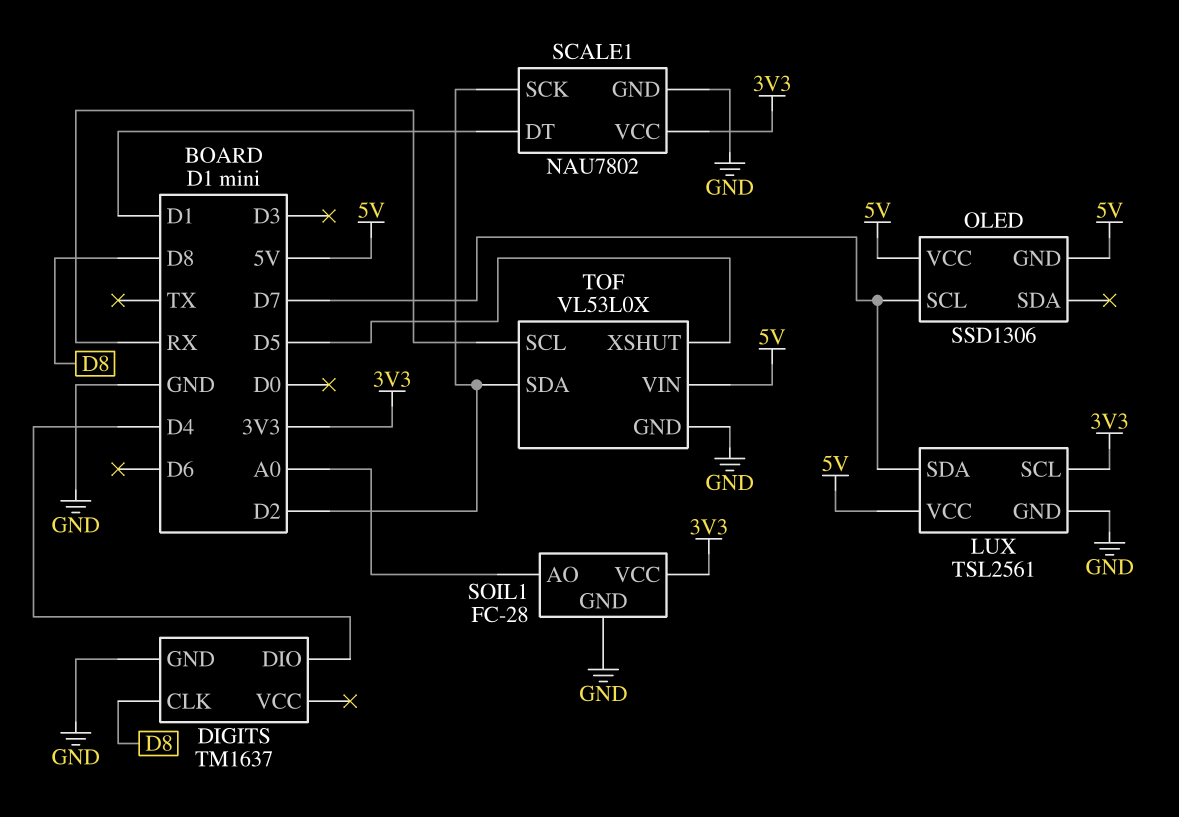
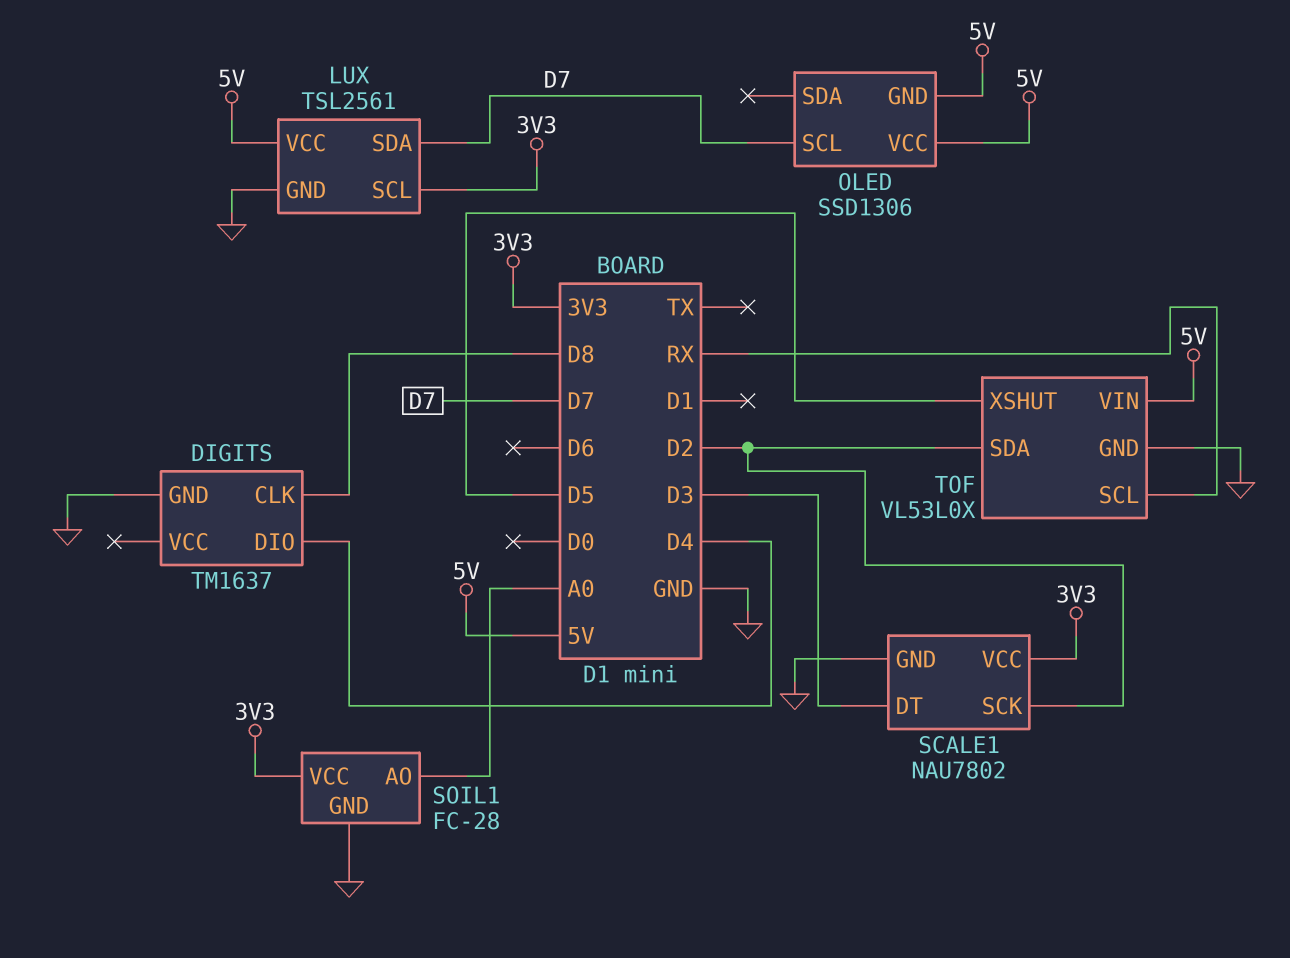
SCALE1 pin DT: D1 -> D3

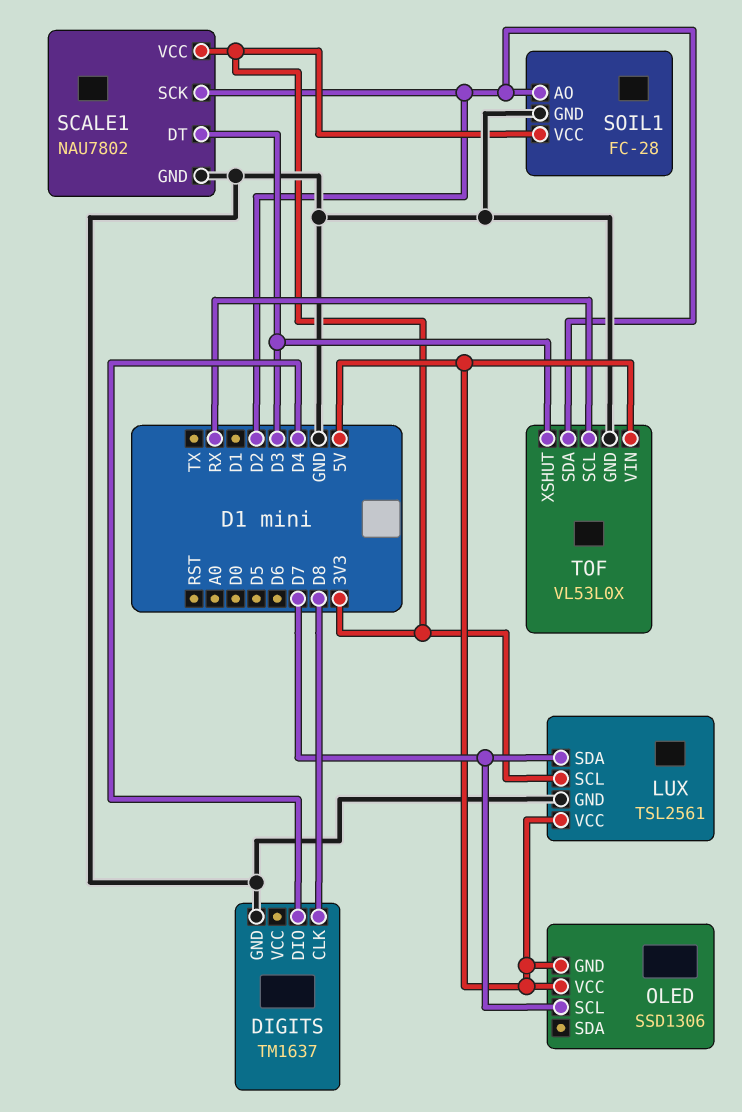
SOIL1 pin AO: A0 -> D2
TOF pin XSHUT: D5 -> D3

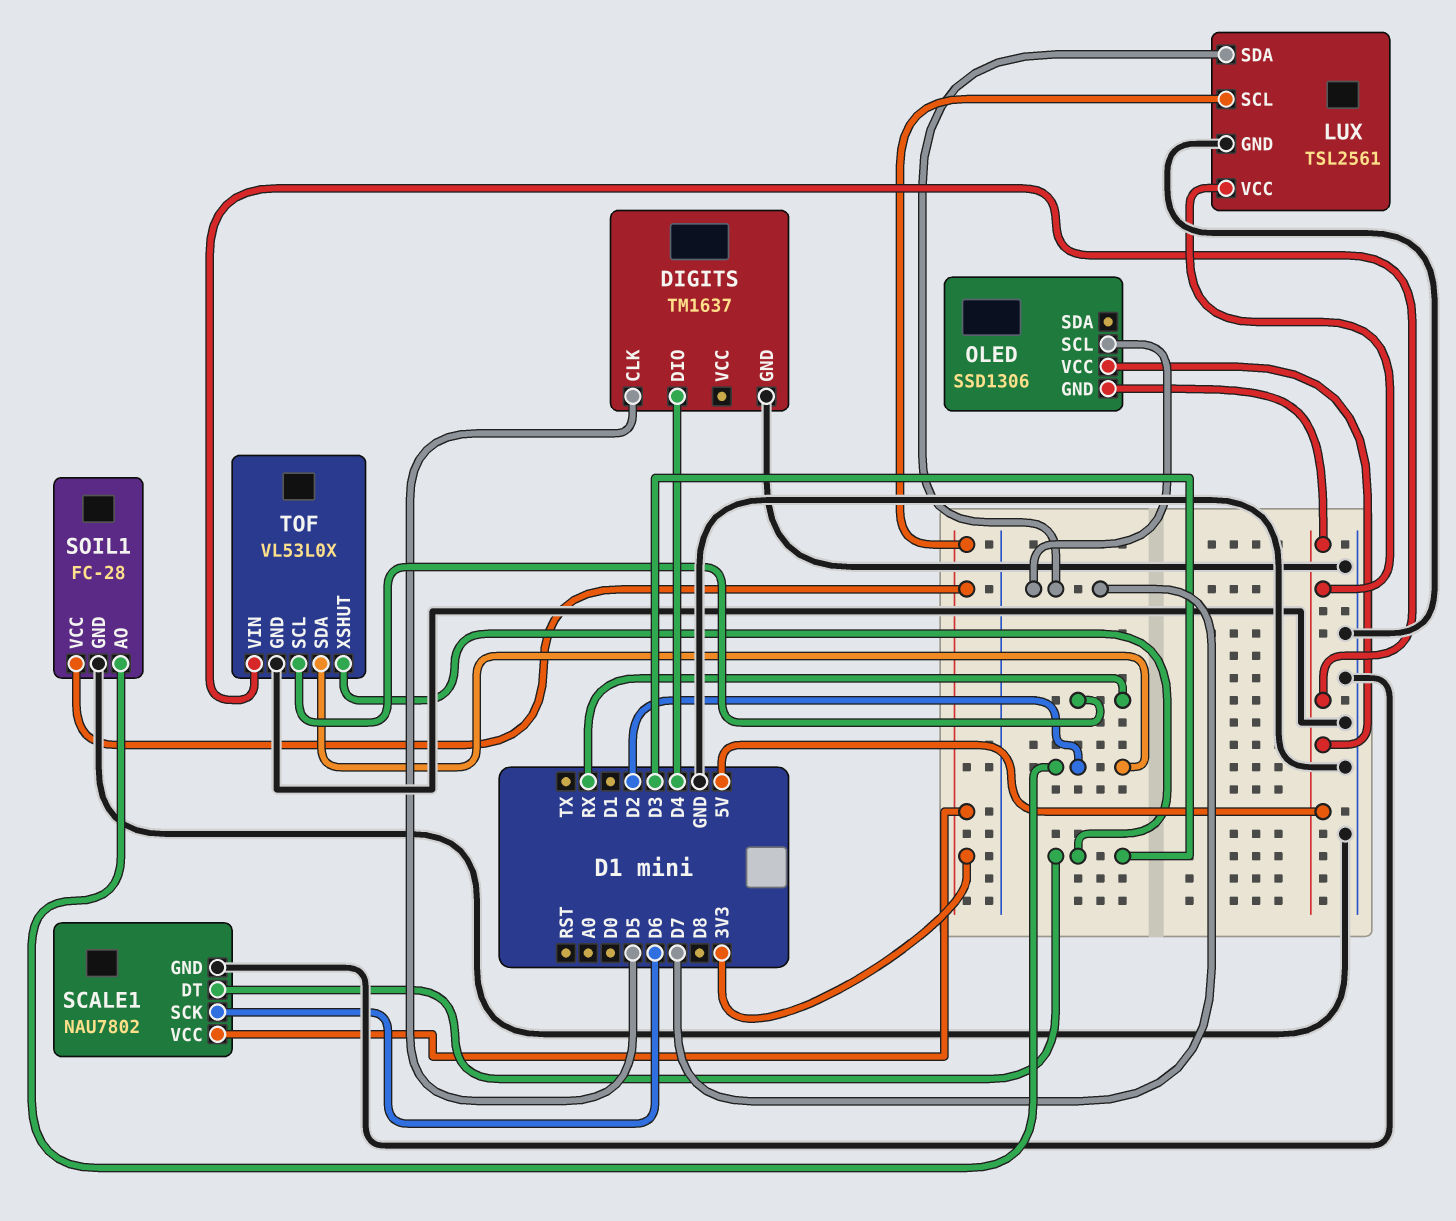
DIGITS pin CLK: D8 -> D5
SCALE1 pin SCK: D2 -> D6

